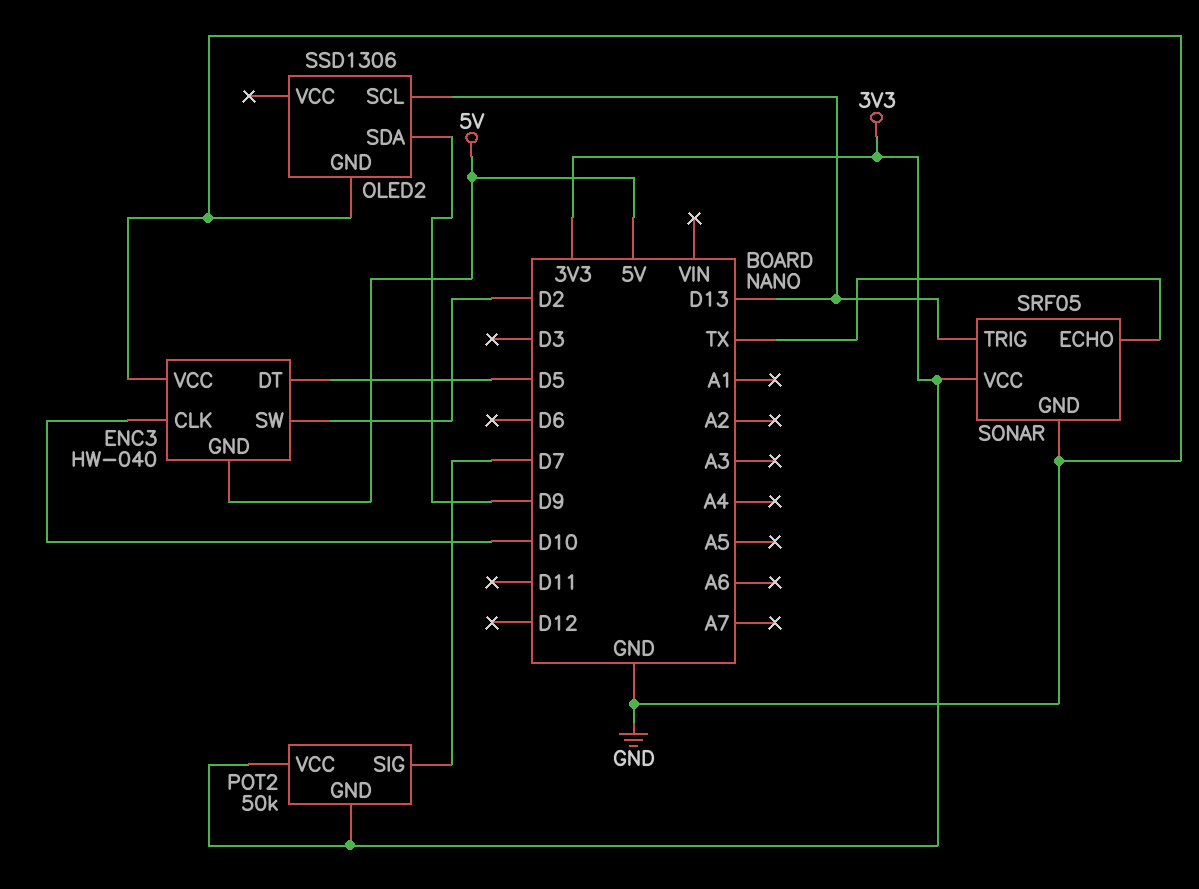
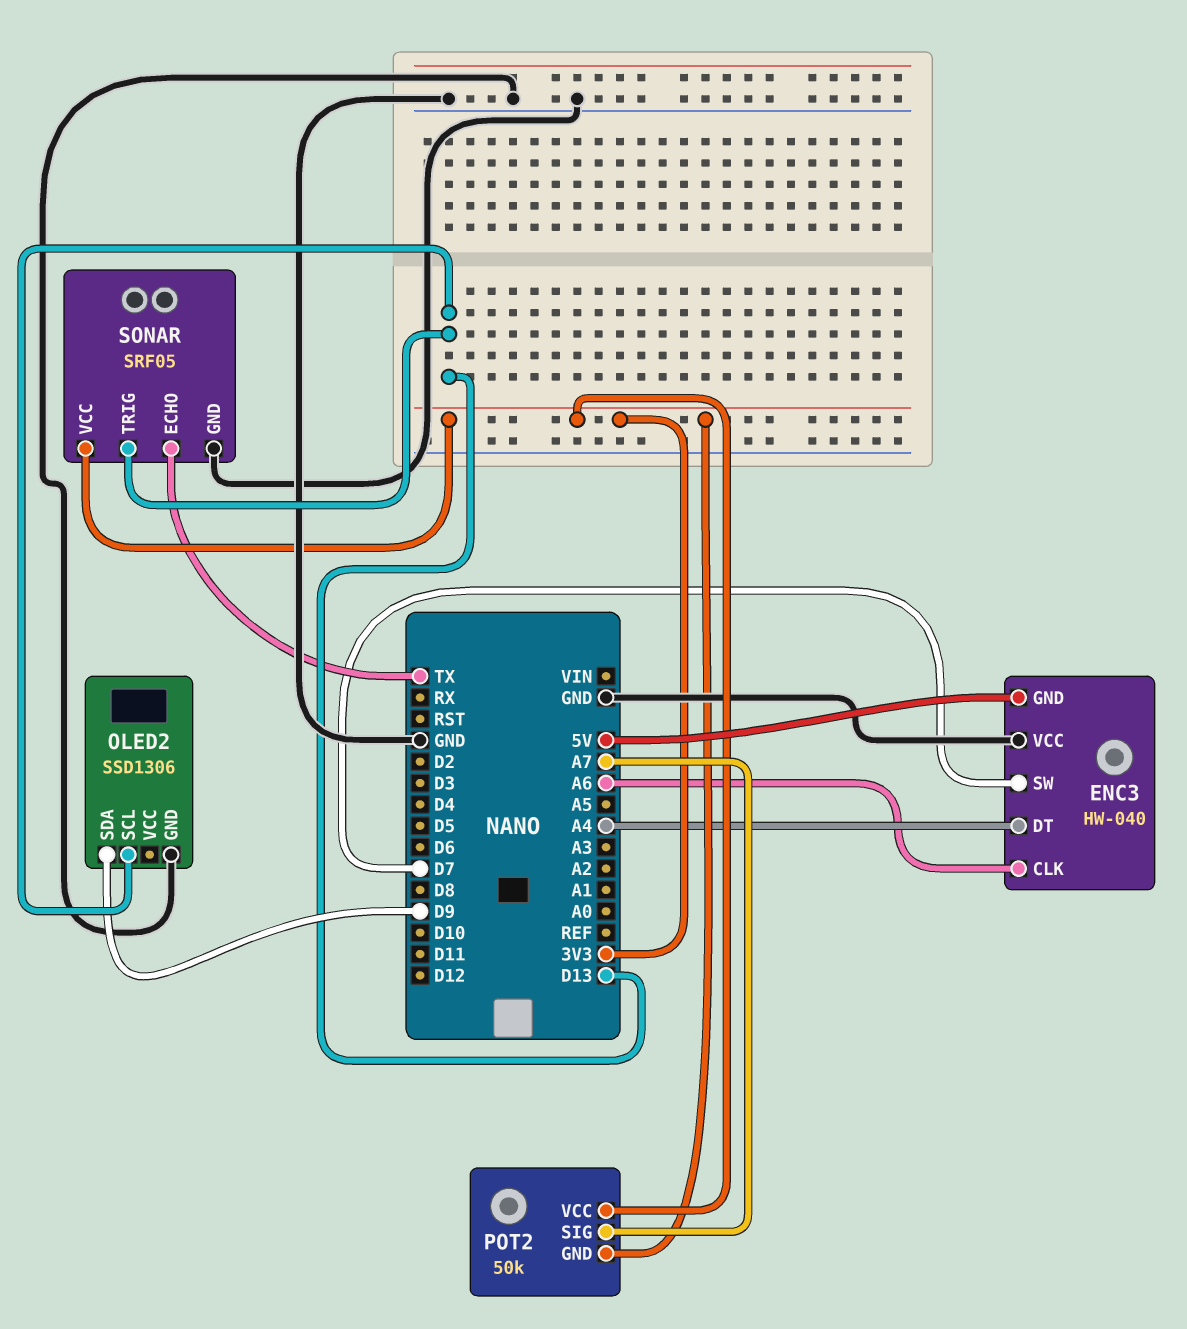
ENC3 pin CLK: D10 -> A6
ENC3 pin DT: D5 -> A4
ENC3 pin SW: D2 -> D7
POT2 pin SIG: D7 -> A7

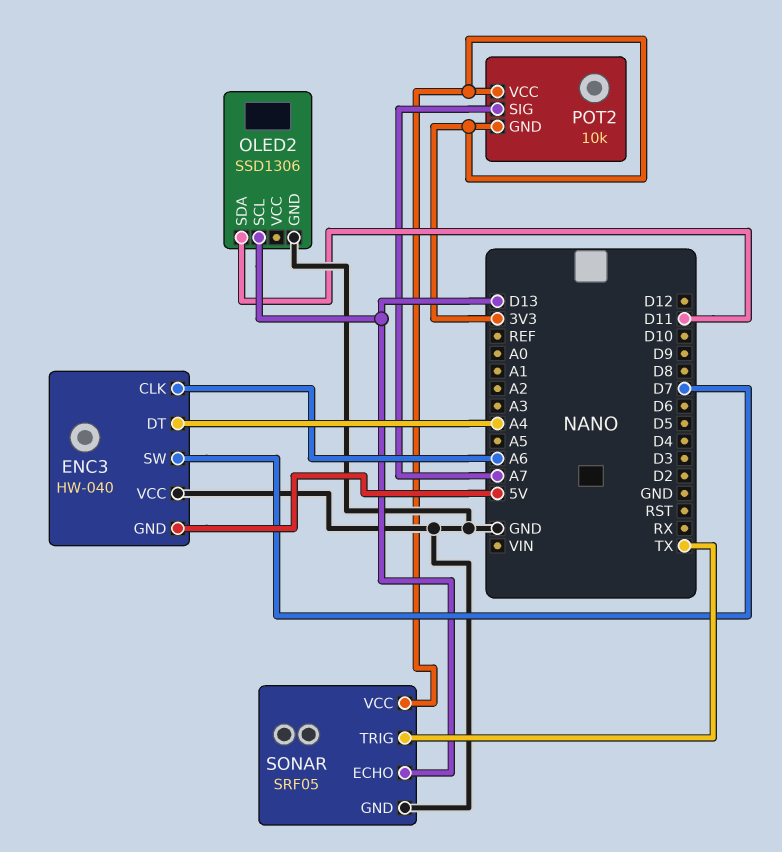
OLED2 pin SDA: D9 -> D11
POT2: 50k -> 10k
SONAR pin ECHO: TX -> D13
SONAR pin TRIG: D13 -> TX

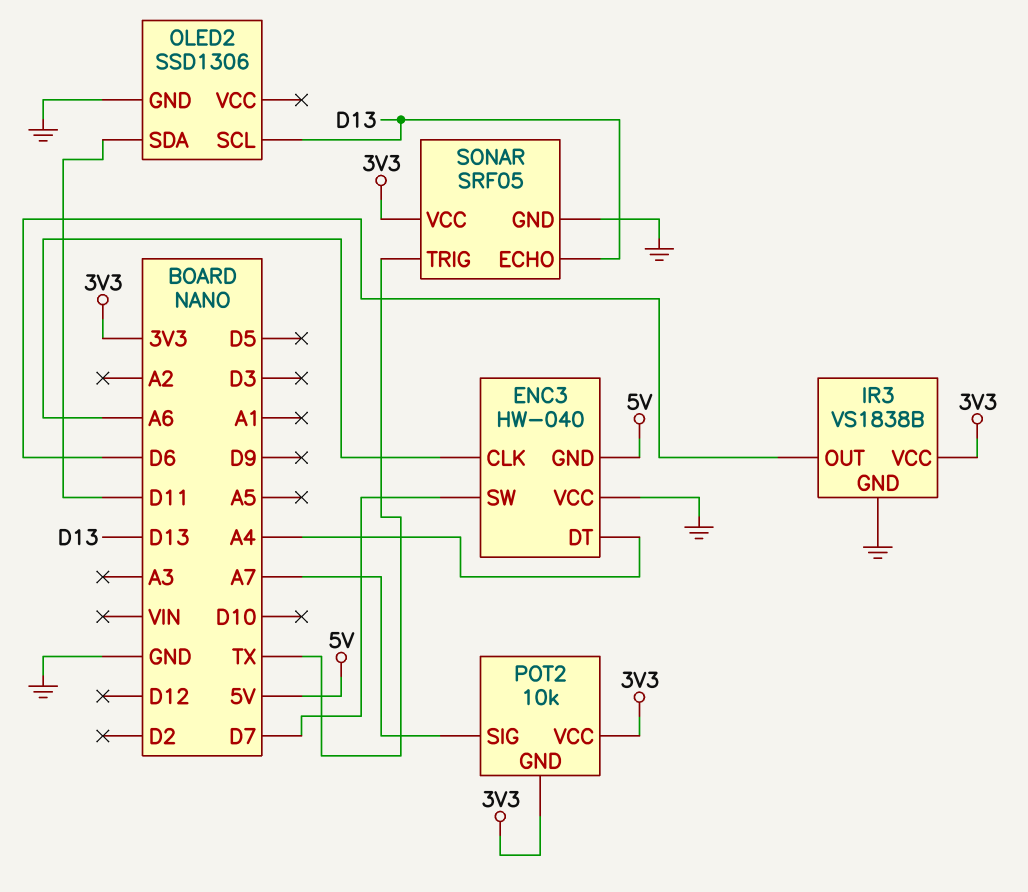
IR3: none -> VS1838B
IR3 pin GND: none -> GND
IR3 pin OUT: none -> D6
IR3 pin VCC: none -> 3V3

